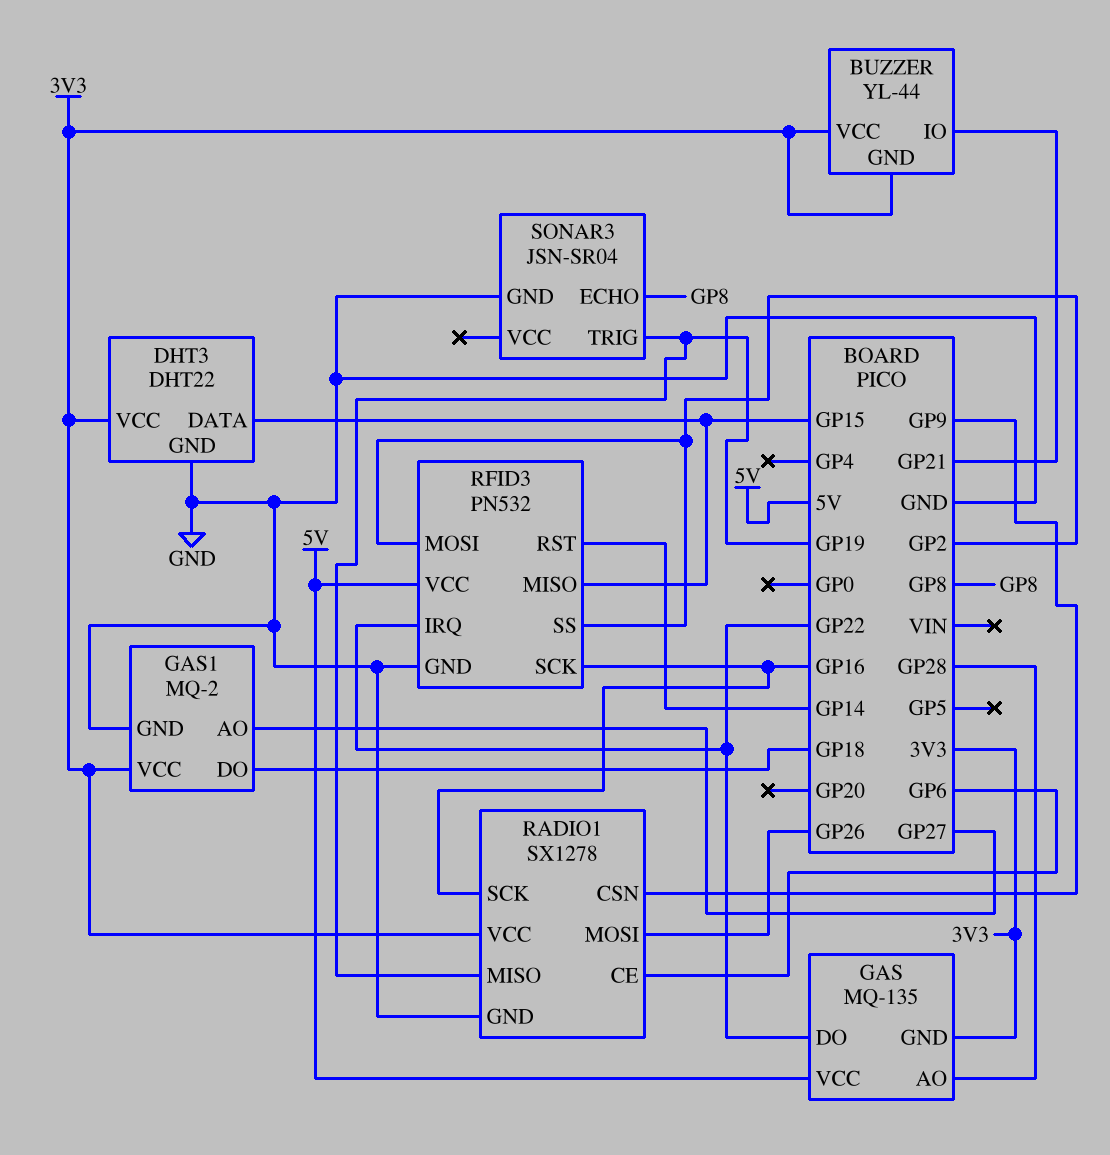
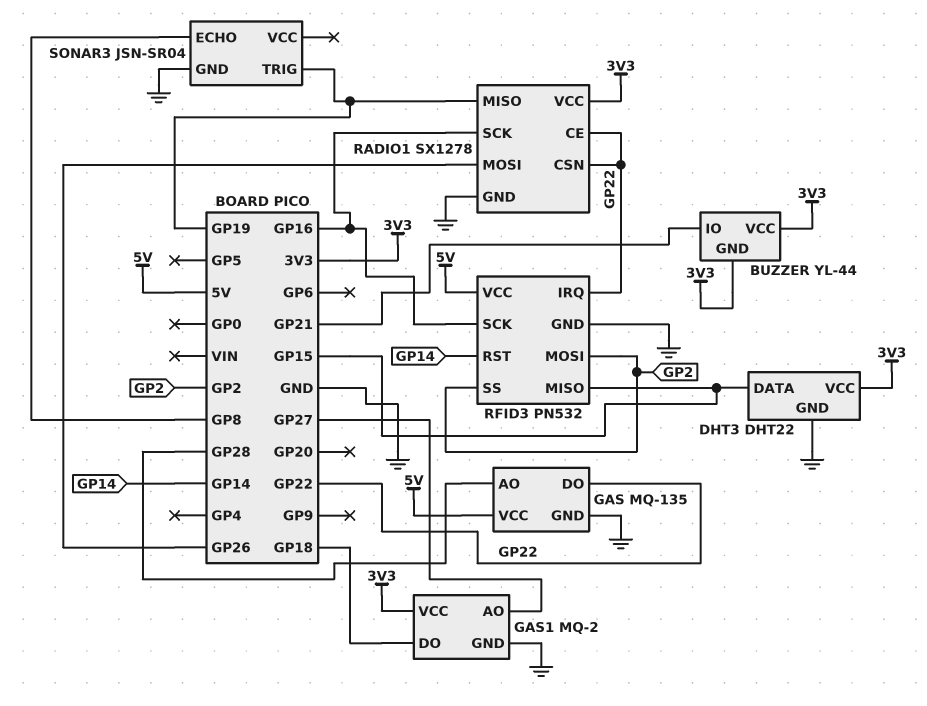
GAS pin GND: 3V3 -> GND
RADIO1 pin CE: GP6 -> GP22
RADIO1 pin CSN: GP9 -> GP22

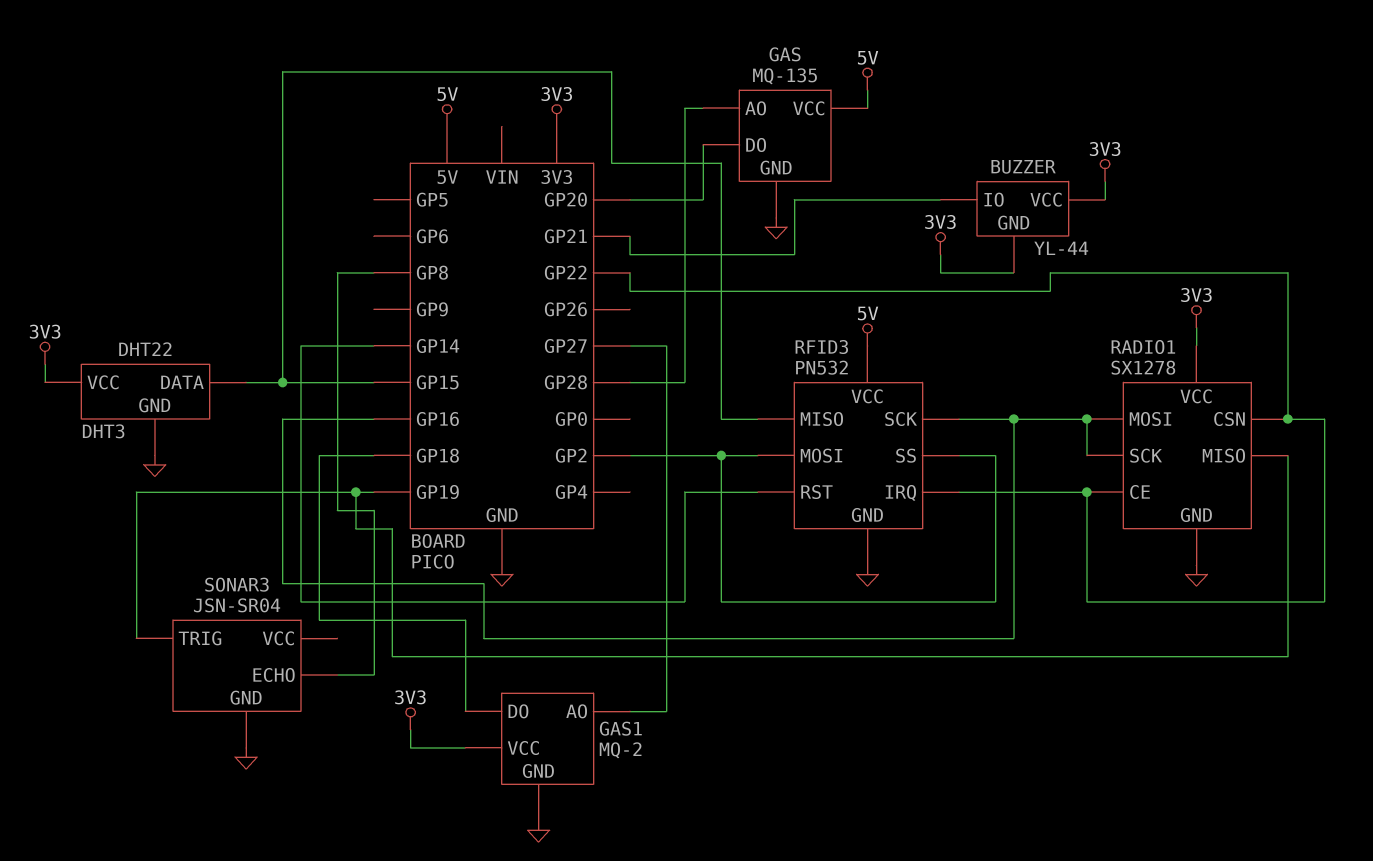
GAS pin DO: GP22 -> GP20
RADIO1 pin MOSI: GP26 -> GP16

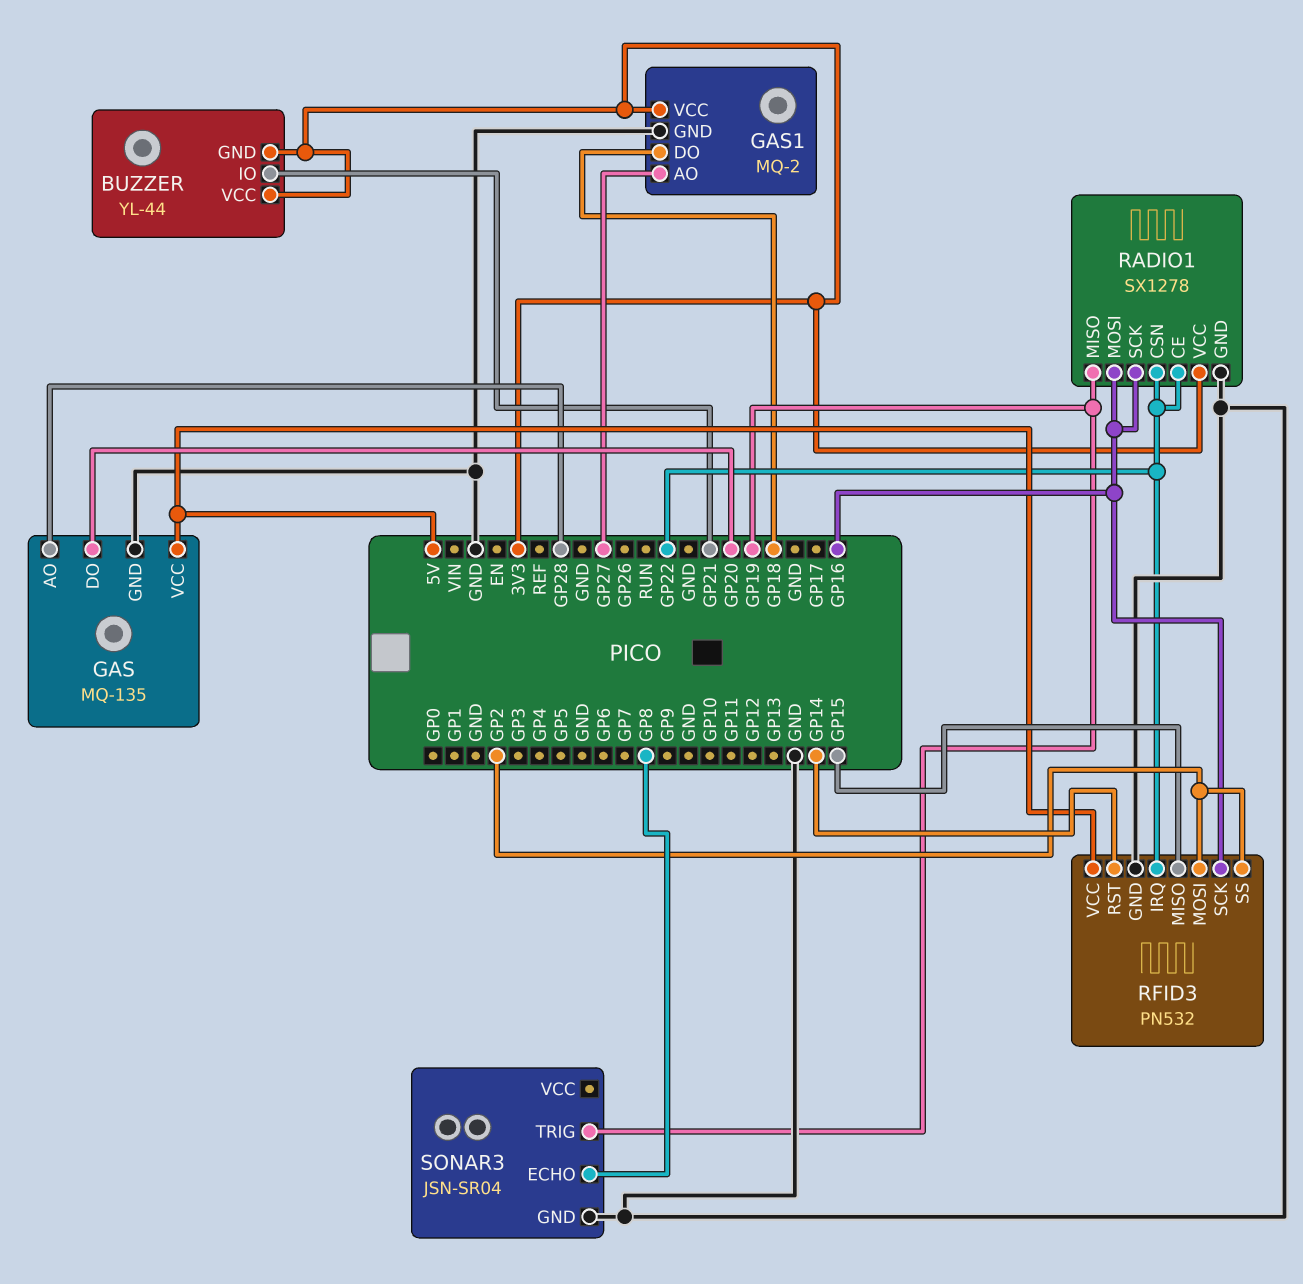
DHT3: DHT22 -> none
DHT3 pin DATA: GP15 -> none
DHT3 pin GND: GND -> none
DHT3 pin VCC: 3V3 -> none

